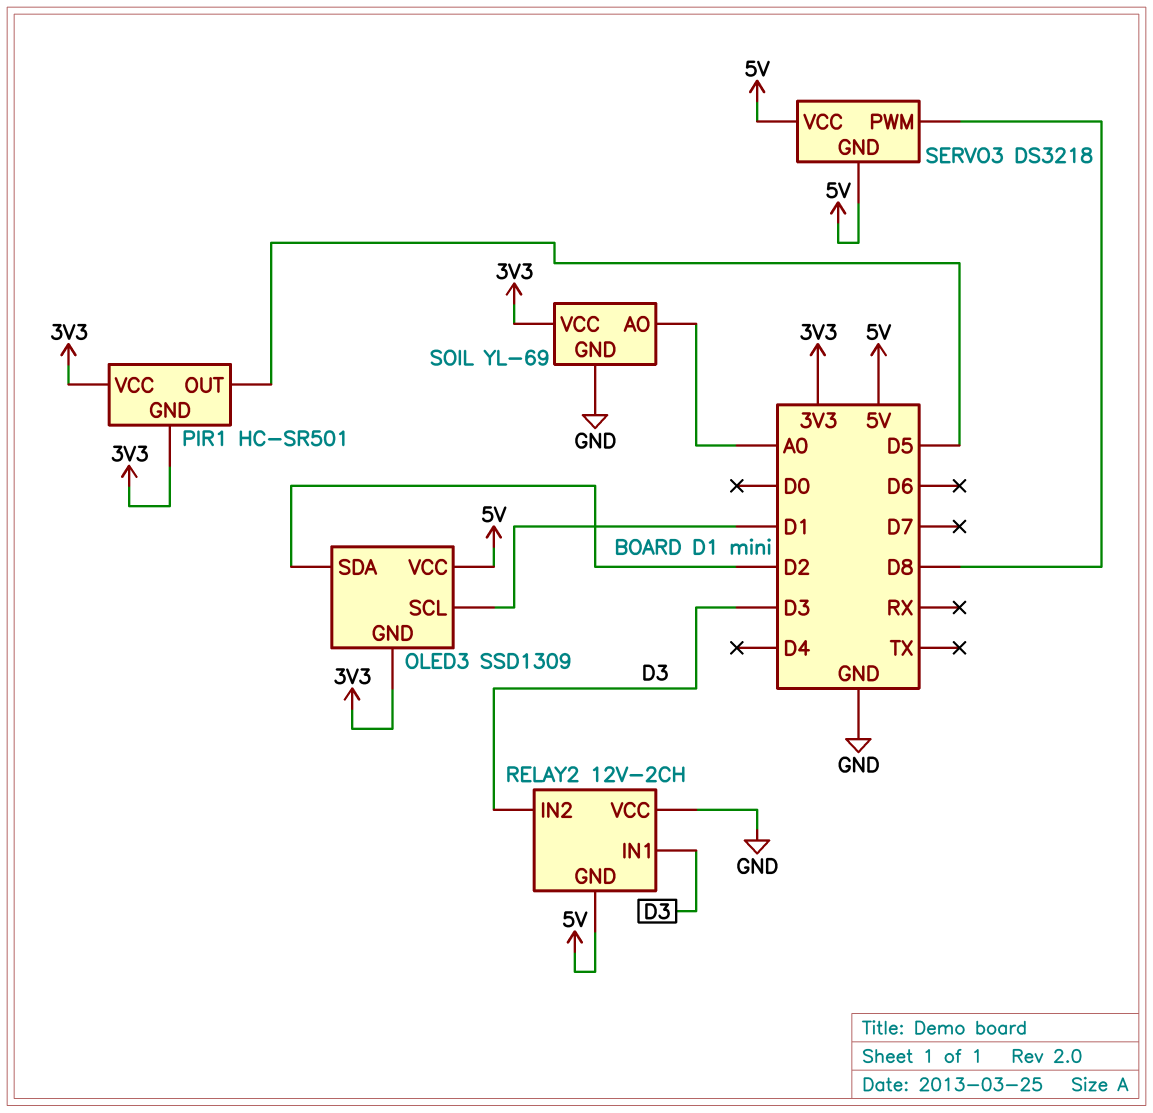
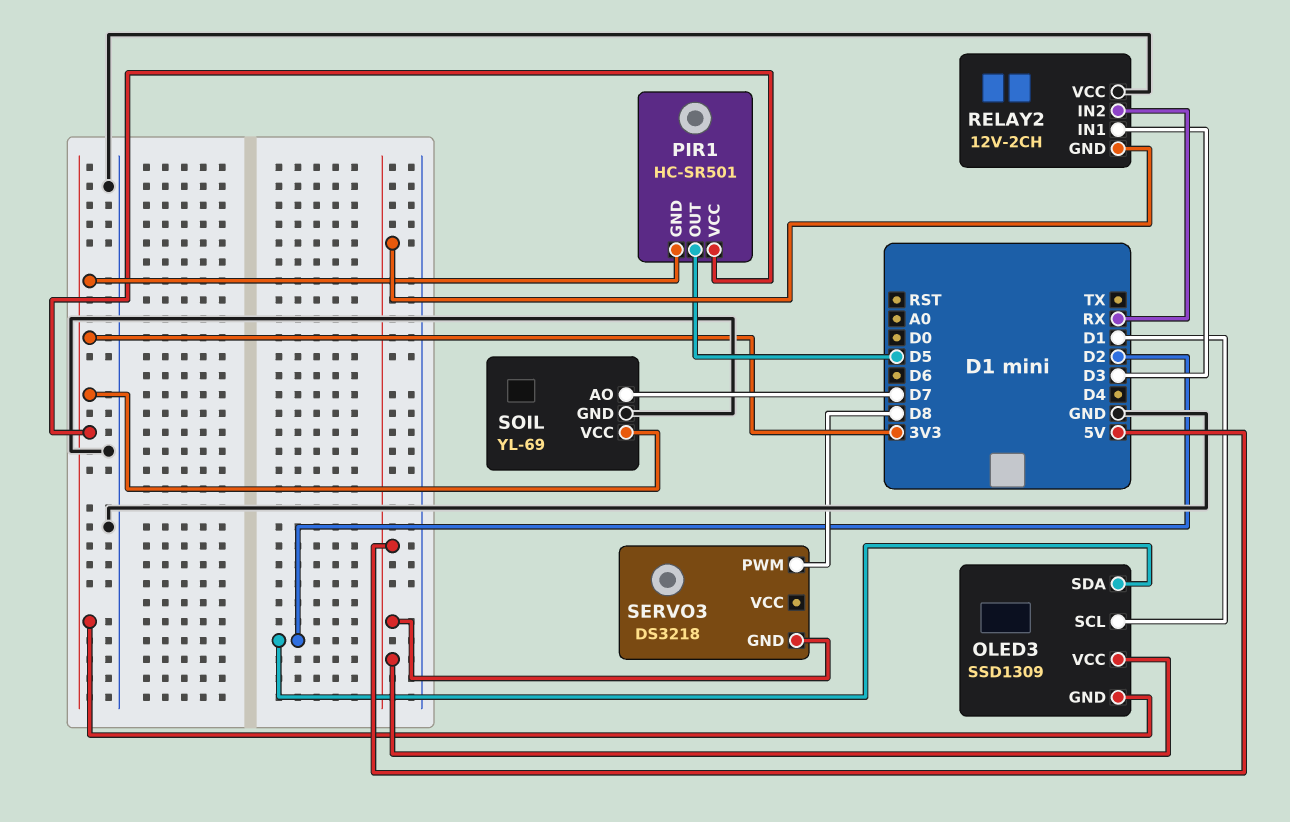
RELAY2 pin IN2: D3 -> RX
SERVO3 pin VCC: 5V -> none
SOIL pin AO: A0 -> D7

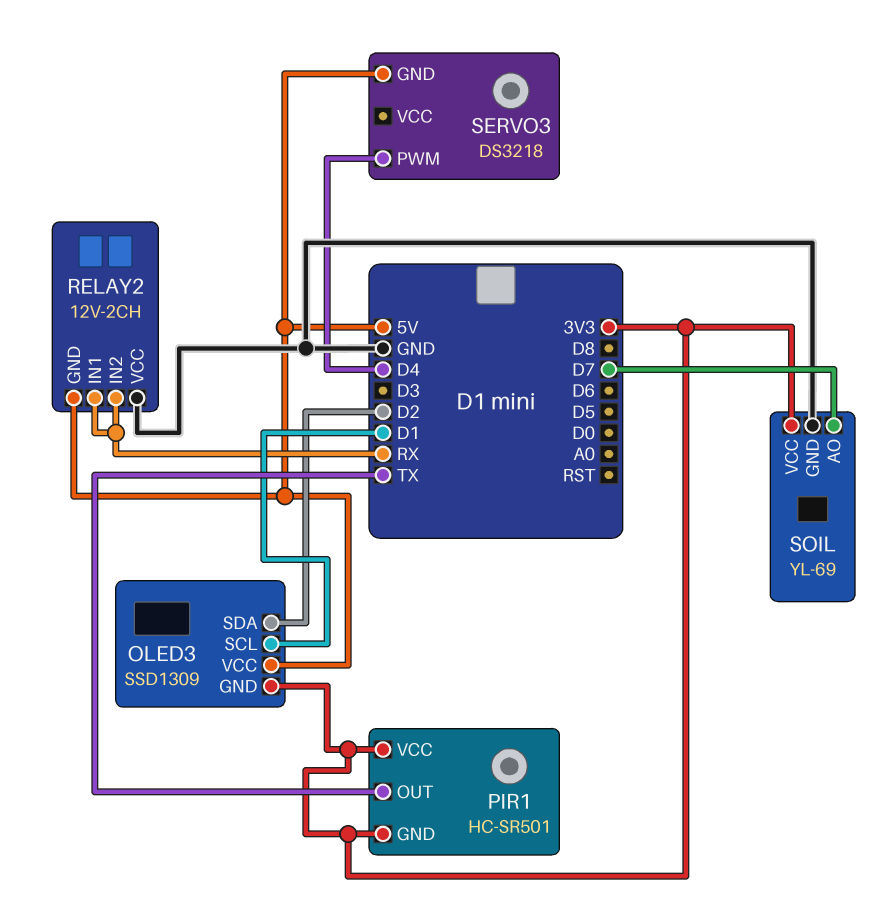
PIR1 pin OUT: D5 -> TX
RELAY2 pin IN1: D3 -> RX
SERVO3 pin PWM: D8 -> D4

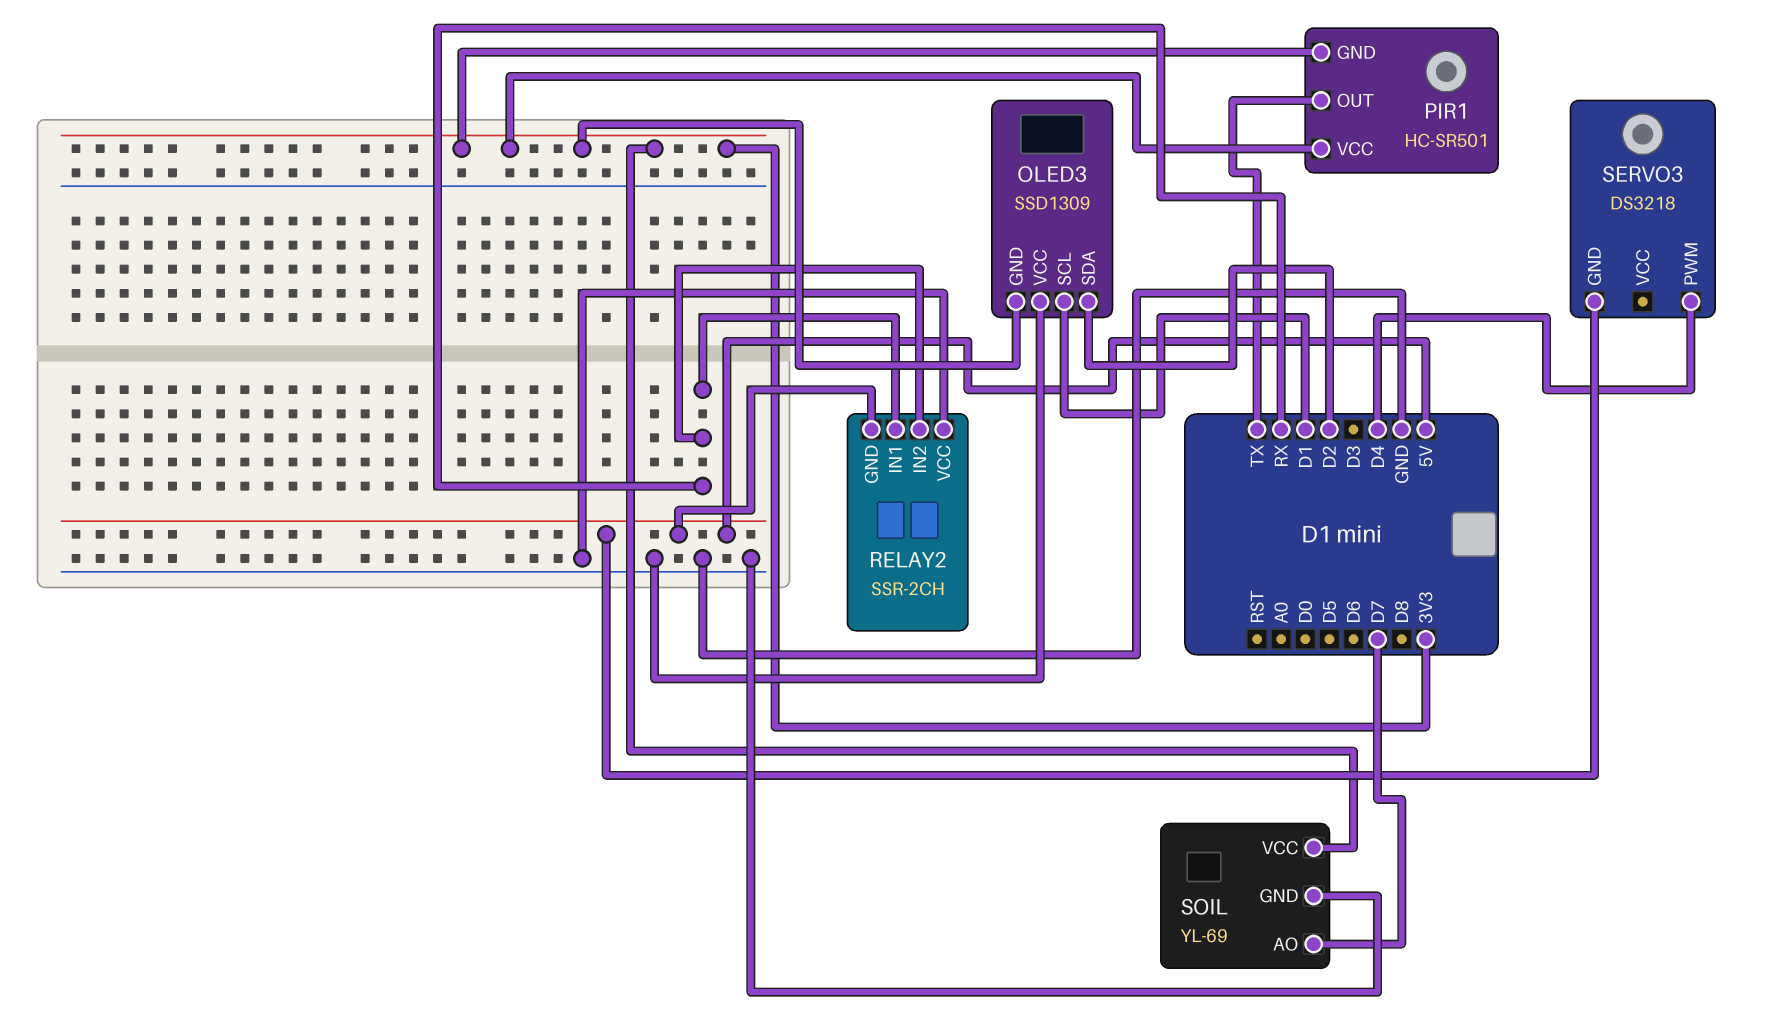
OLED3 pin VCC: 5V -> GND
RELAY2: 12V-2CH -> SSR-2CH

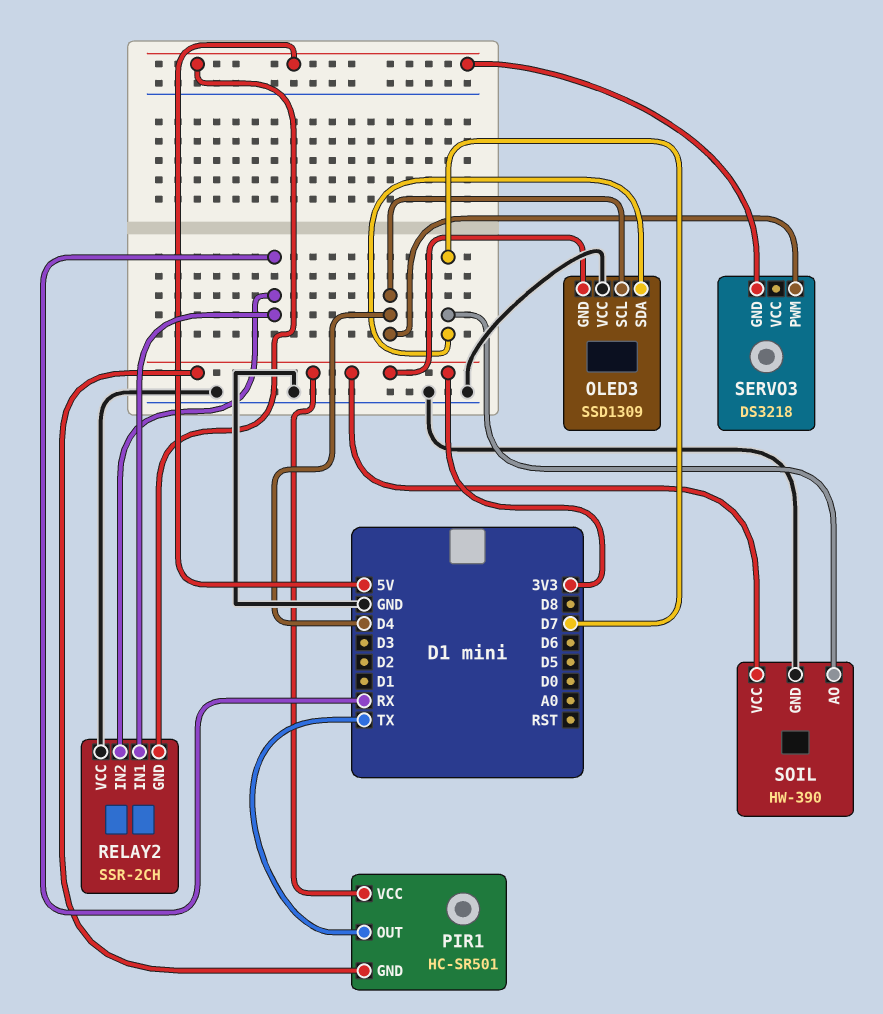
OLED3 pin SCL: D1 -> D4
OLED3 pin SDA: D2 -> D7
SOIL: YL-69 -> HW-390

